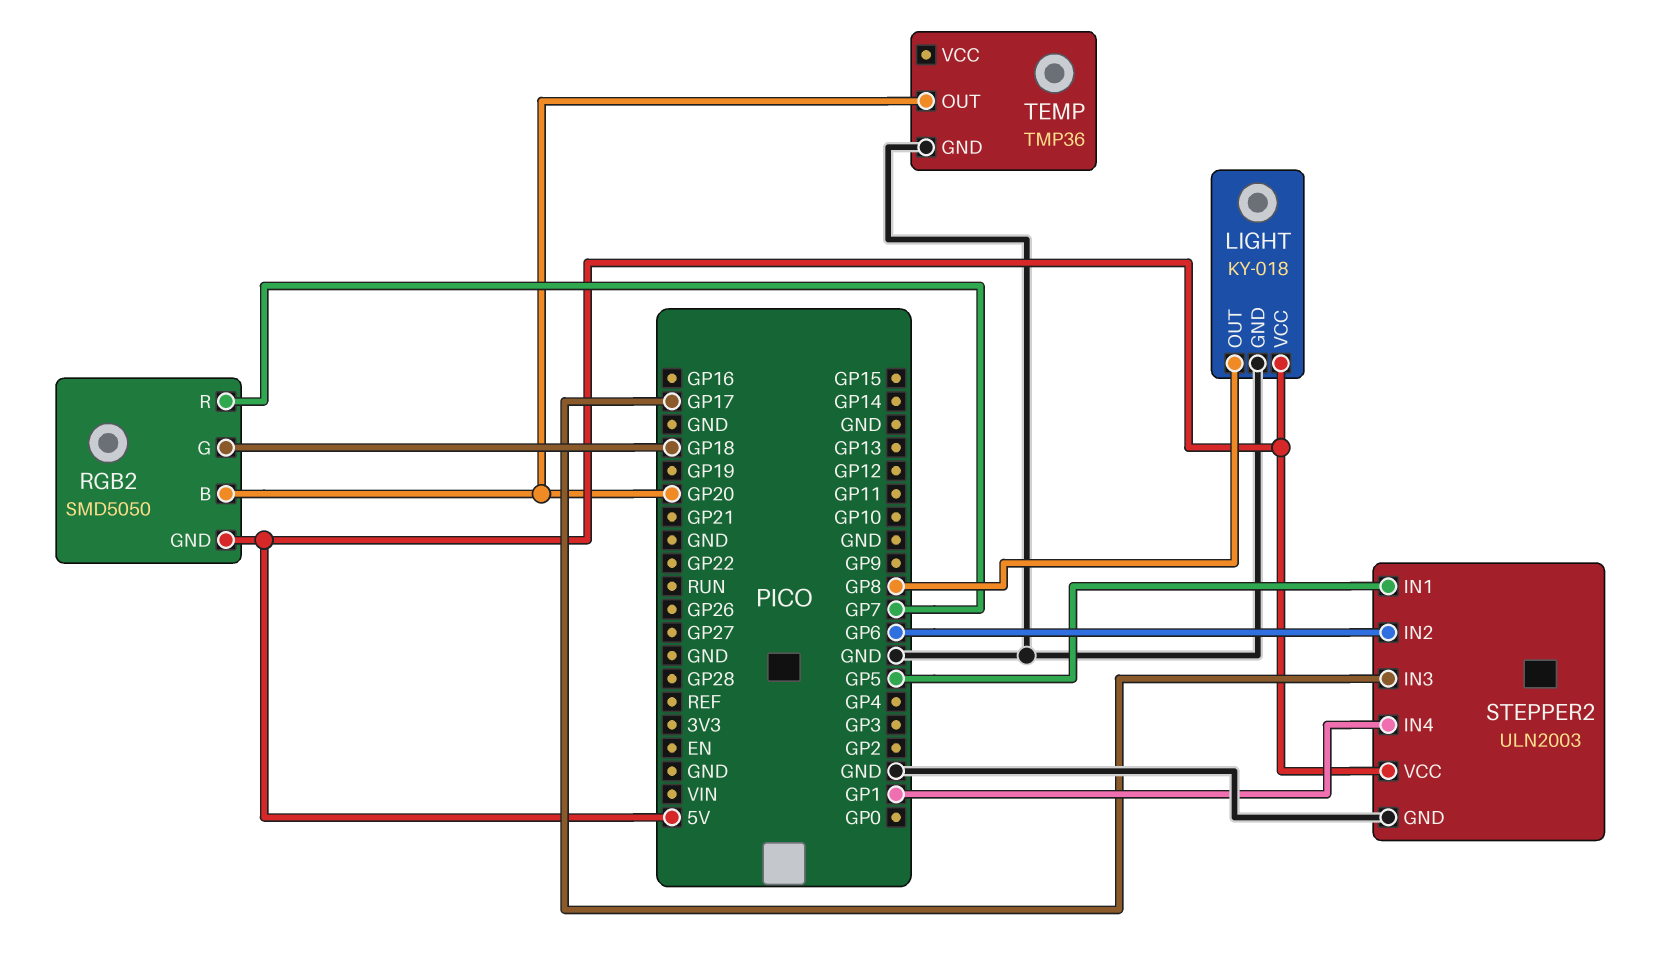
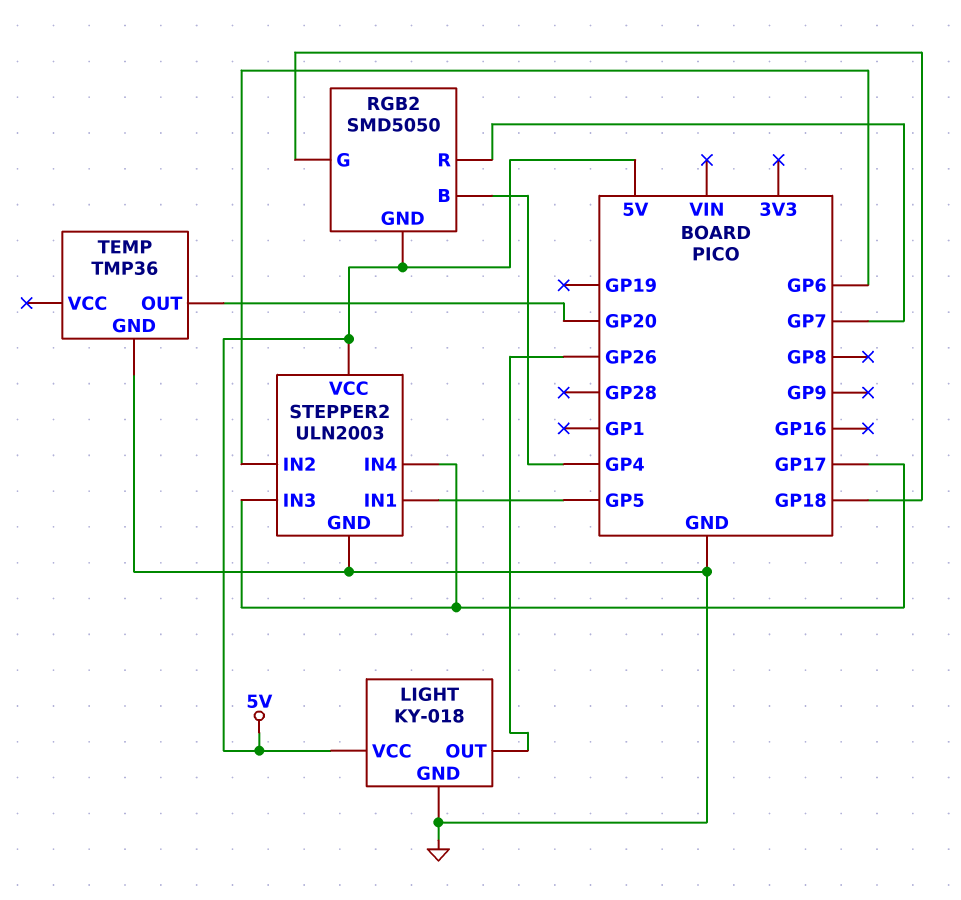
LIGHT pin OUT: GP8 -> GP26
RGB2 pin B: GP20 -> GP4
STEPPER2 pin IN4: GP1 -> GP17

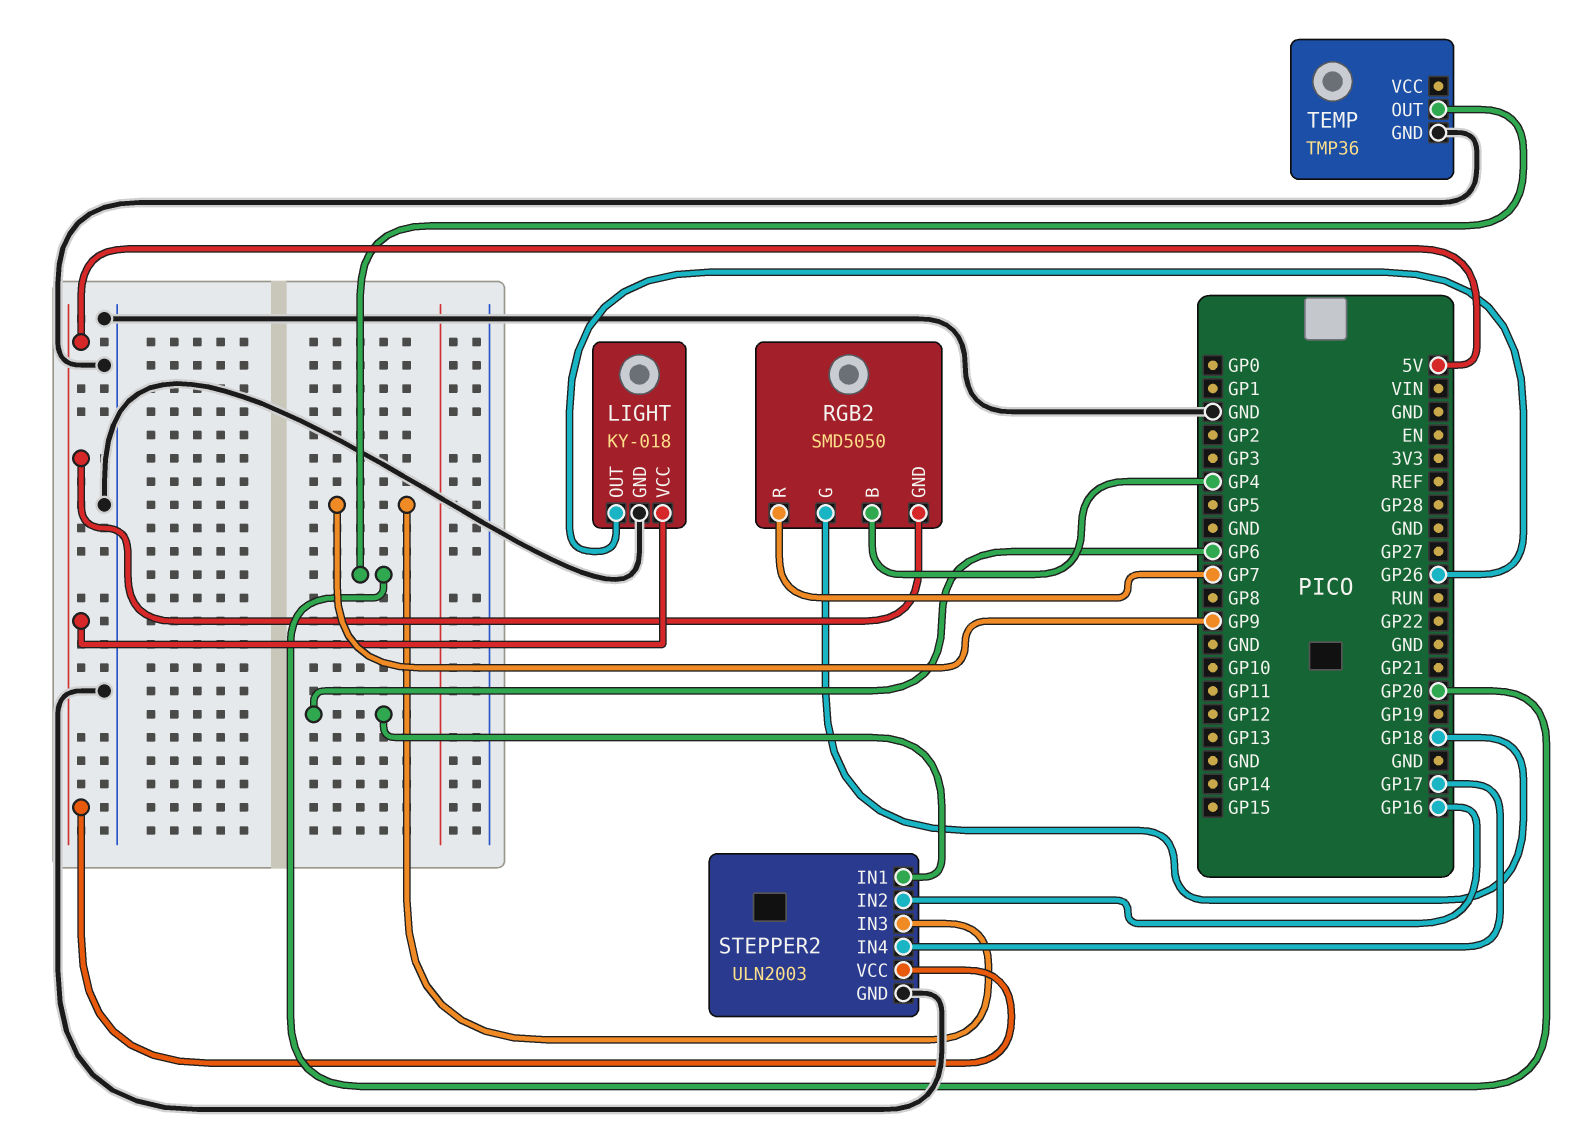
STEPPER2 pin IN1: GP5 -> GP6
STEPPER2 pin IN2: GP6 -> GP16
STEPPER2 pin IN3: GP17 -> GP9

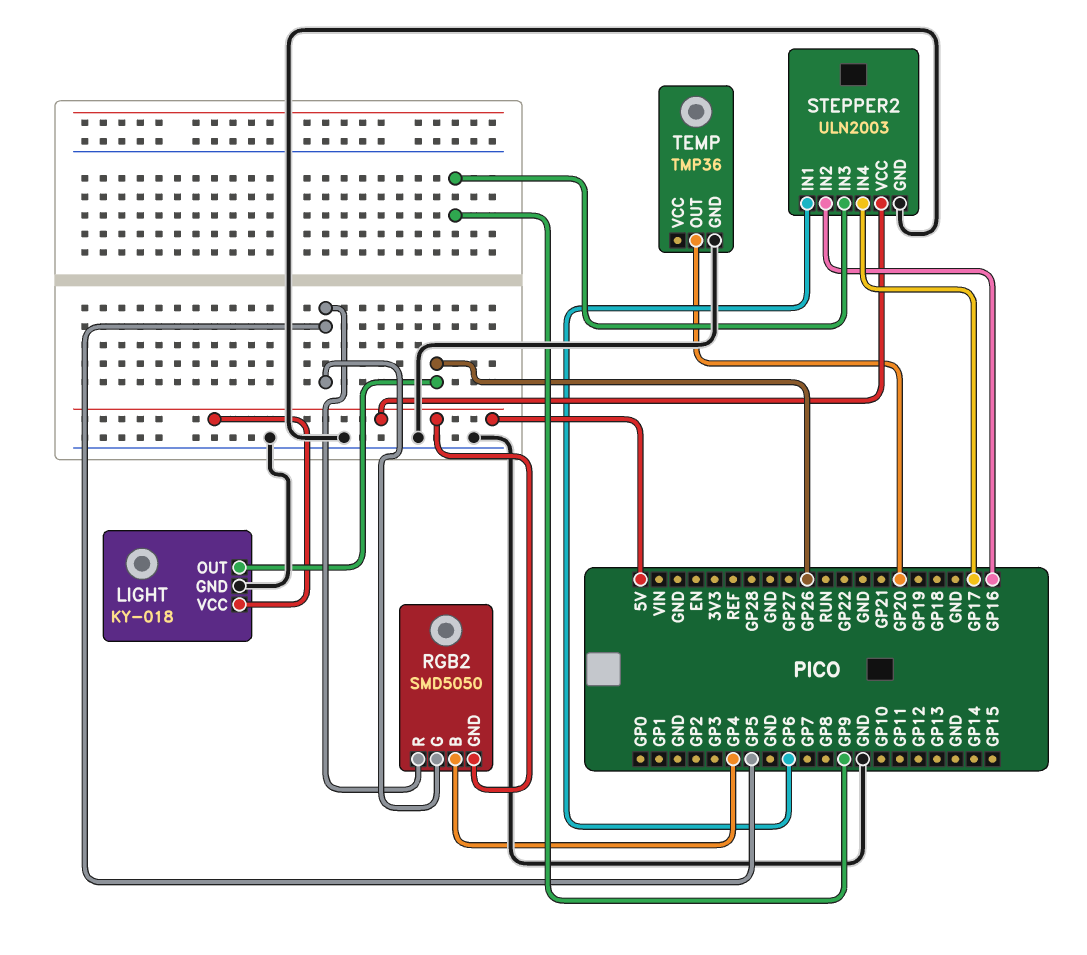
RGB2 pin G: GP18 -> GP5
RGB2 pin R: GP7 -> GP5

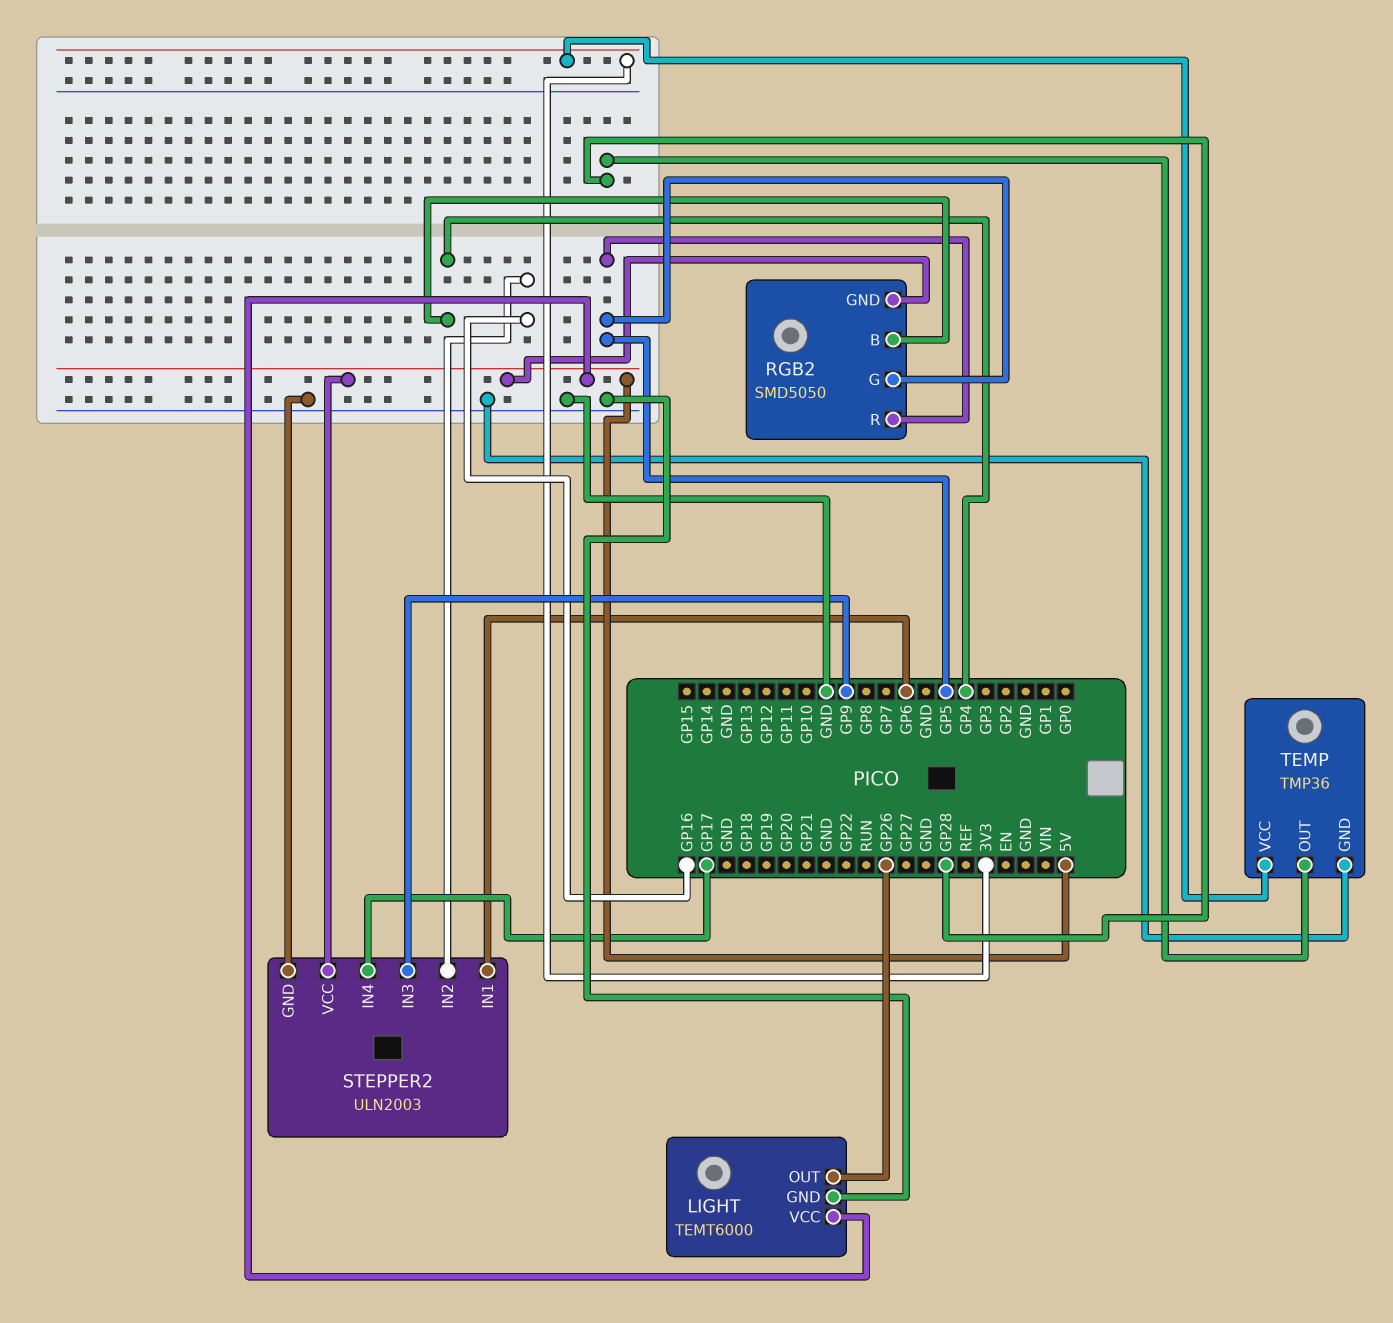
LIGHT: KY-018 -> TEMT6000
TEMP pin OUT: GP20 -> GP28
TEMP pin VCC: none -> 3V3

